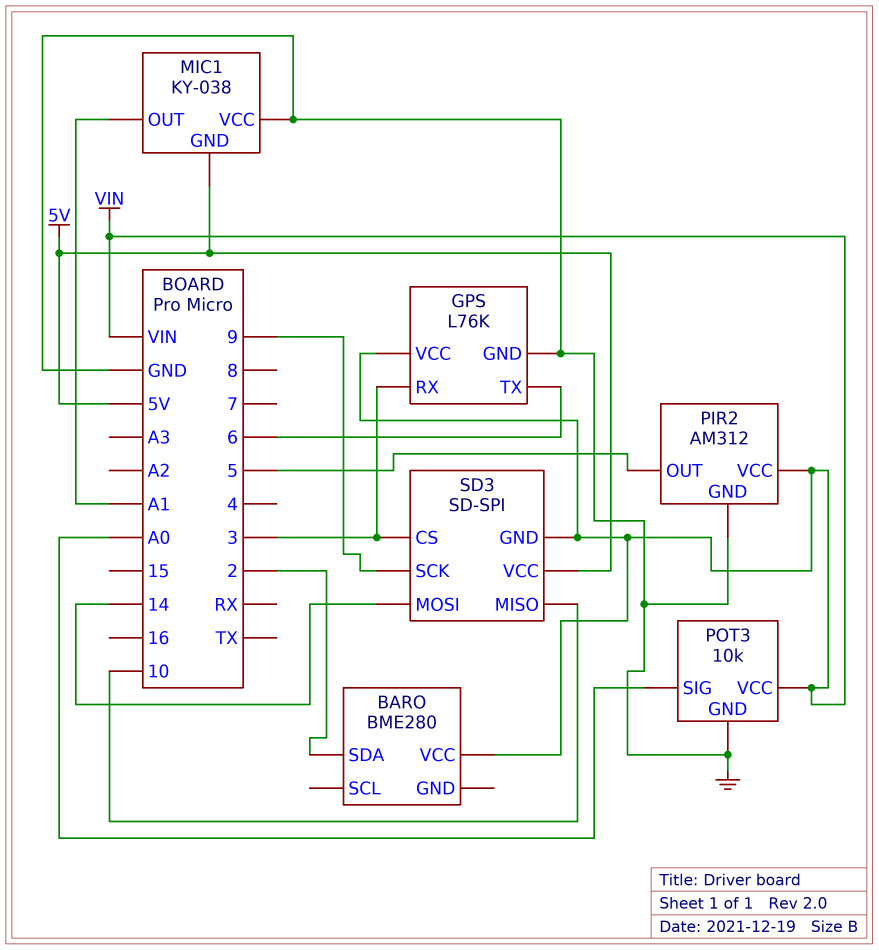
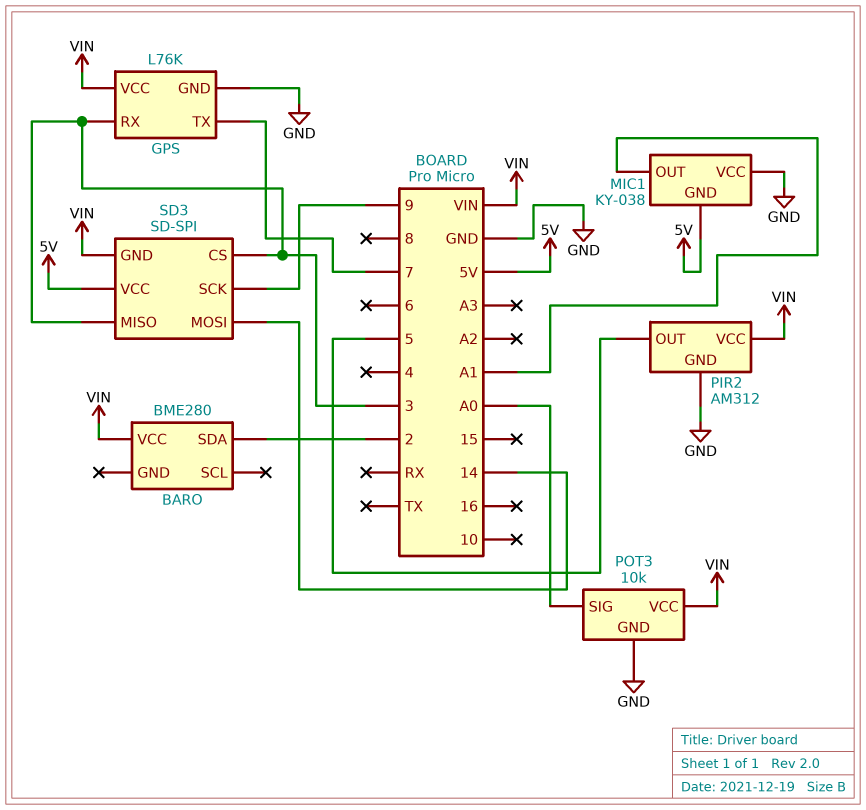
GPS pin TX: 6 -> 7
SD3 pin MISO: 10 -> 3

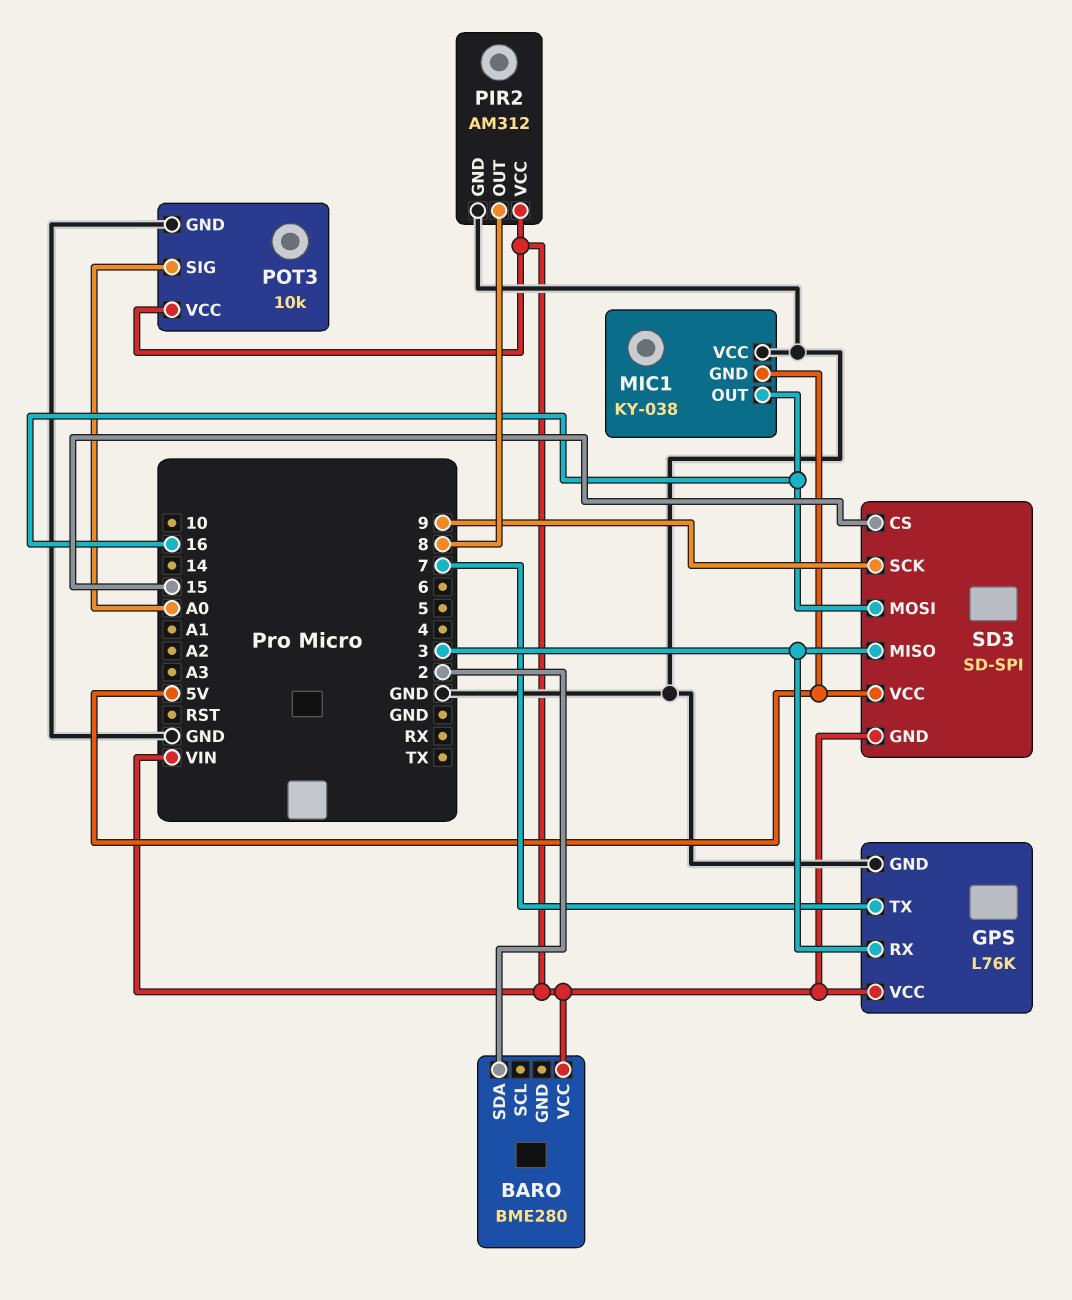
MIC1 pin OUT: A1 -> 16
PIR2 pin OUT: 5 -> 8
SD3 pin CS: 3 -> 15
SD3 pin MOSI: 14 -> 16

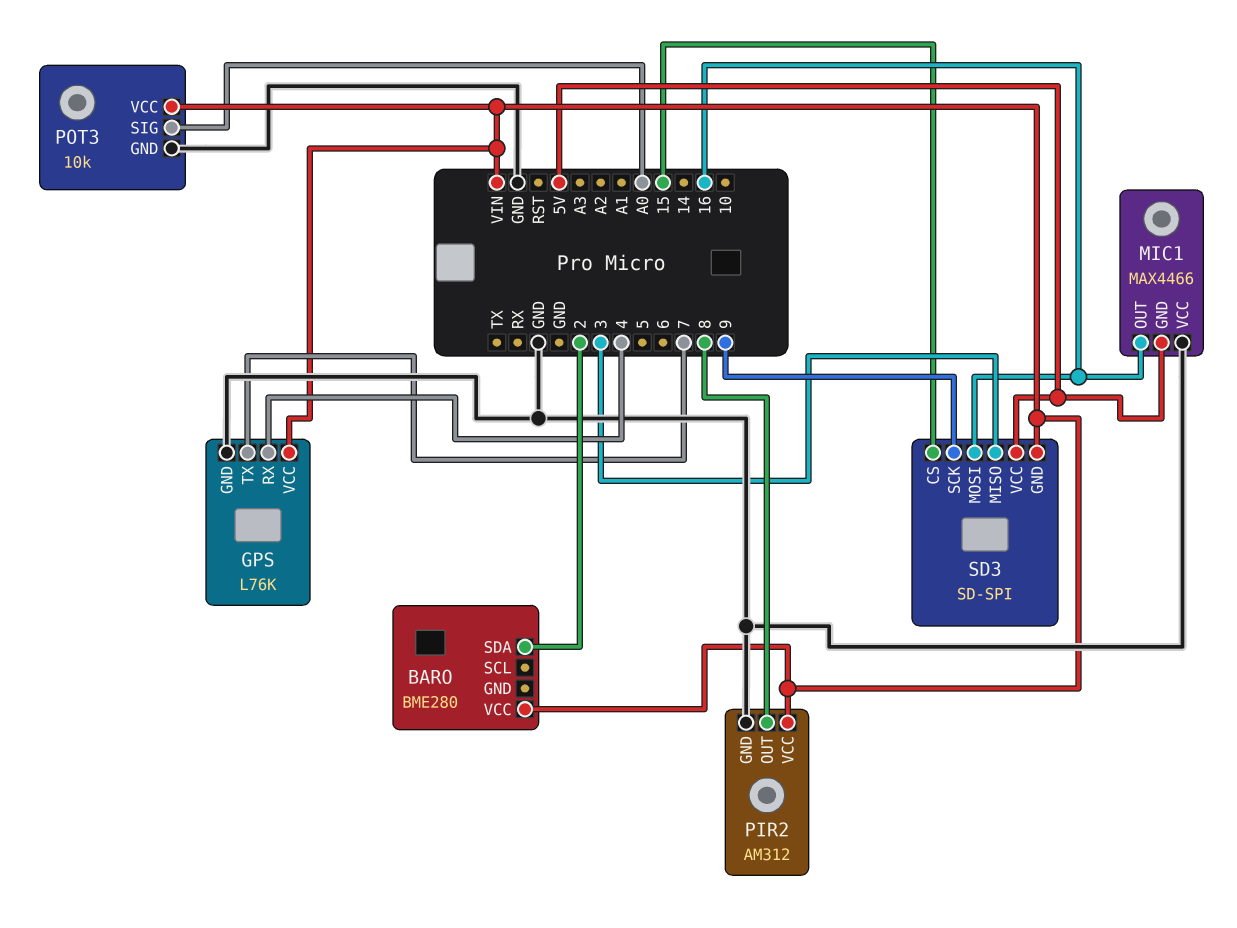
GPS pin RX: 3 -> 4
MIC1: KY-038 -> MAX4466

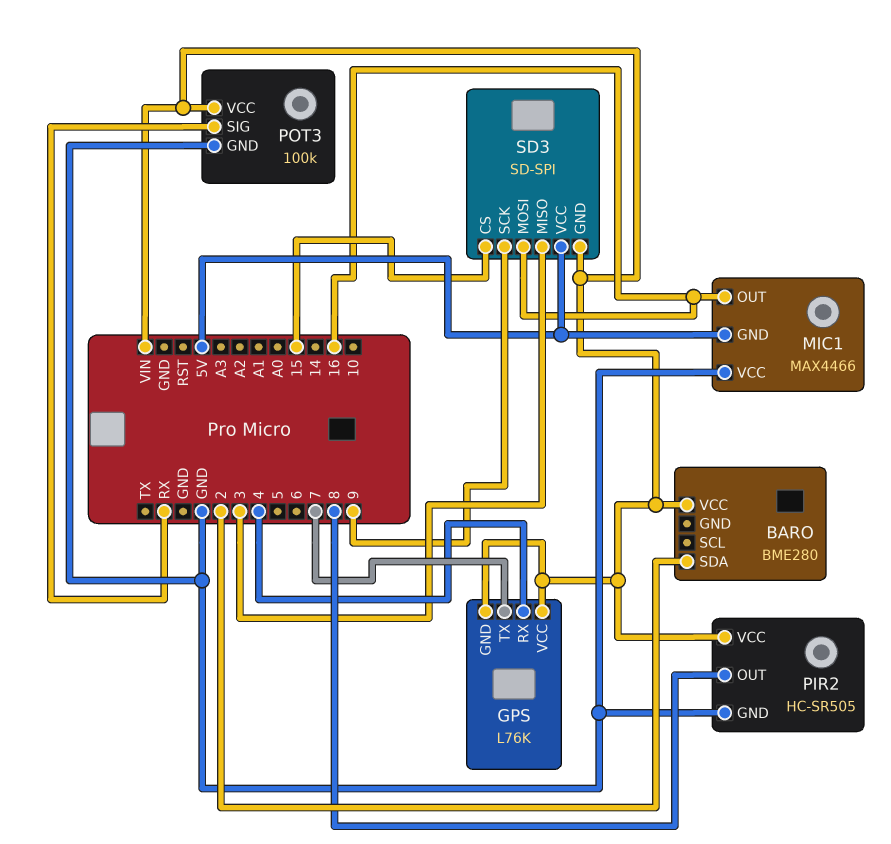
GPS pin GND: GND -> VIN
PIR2: AM312 -> HC-SR505
POT3: 10k -> 100k
POT3 pin SIG: A0 -> RX

